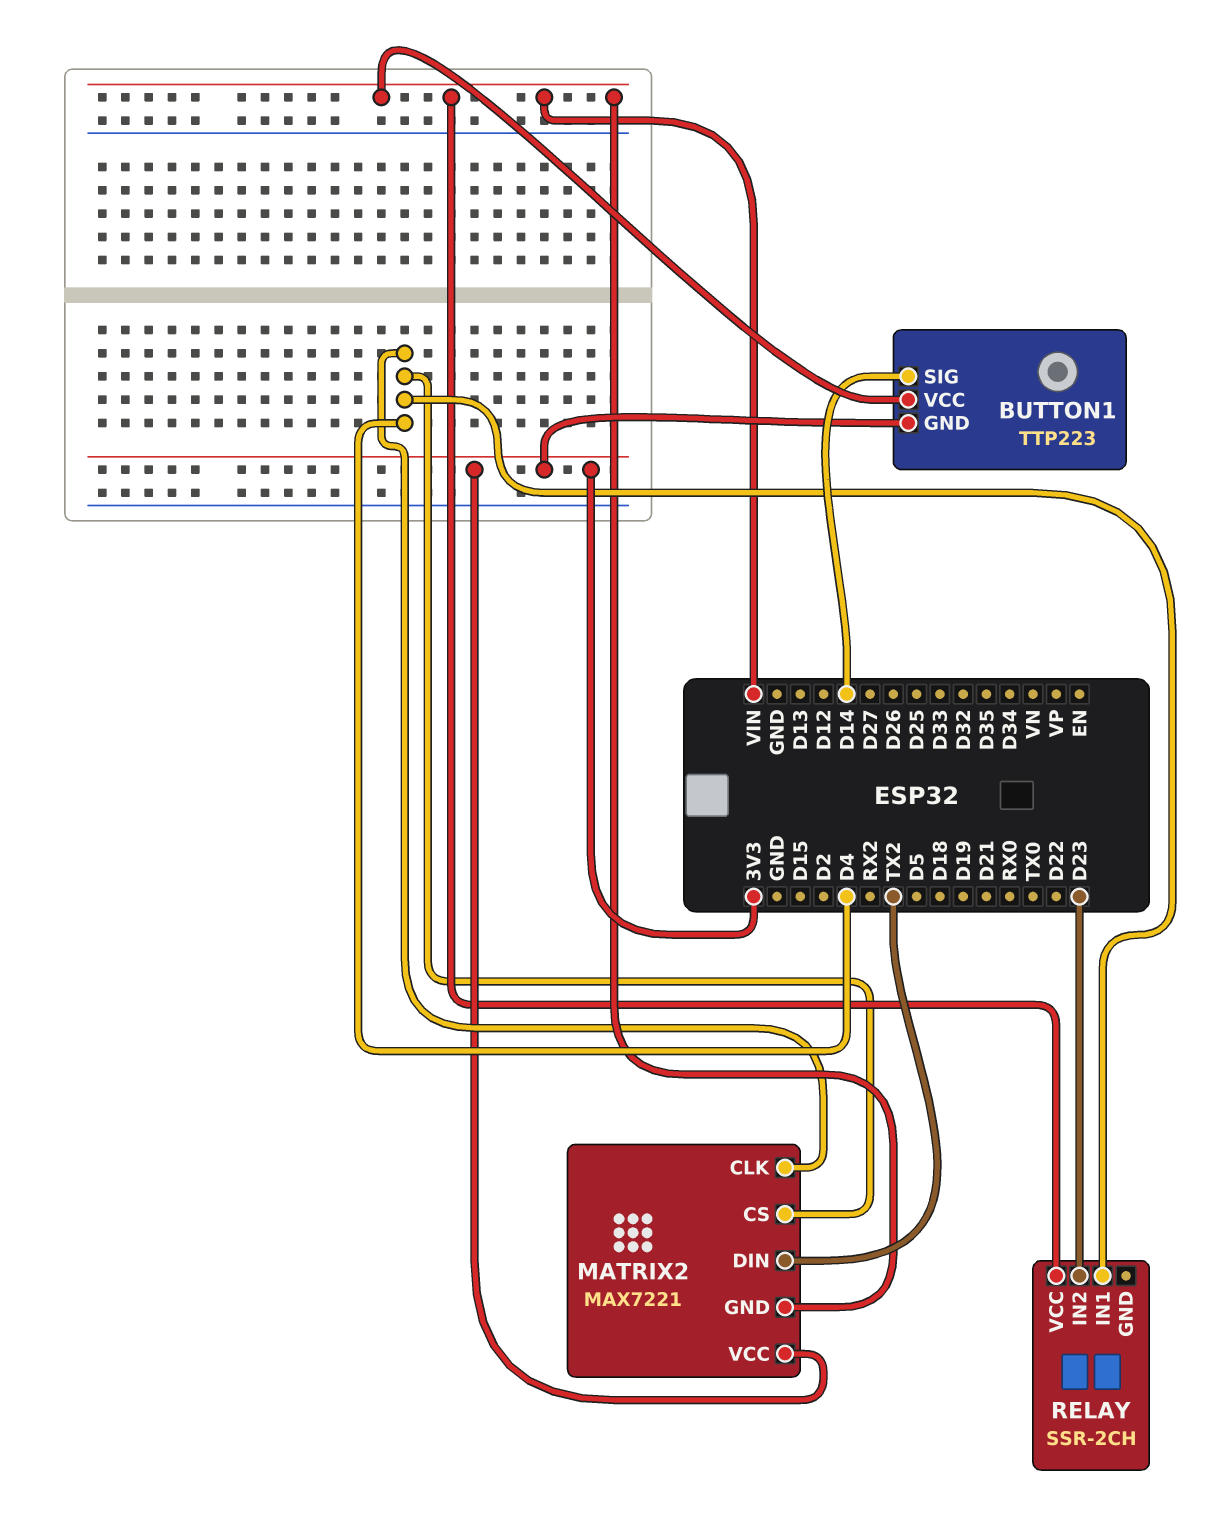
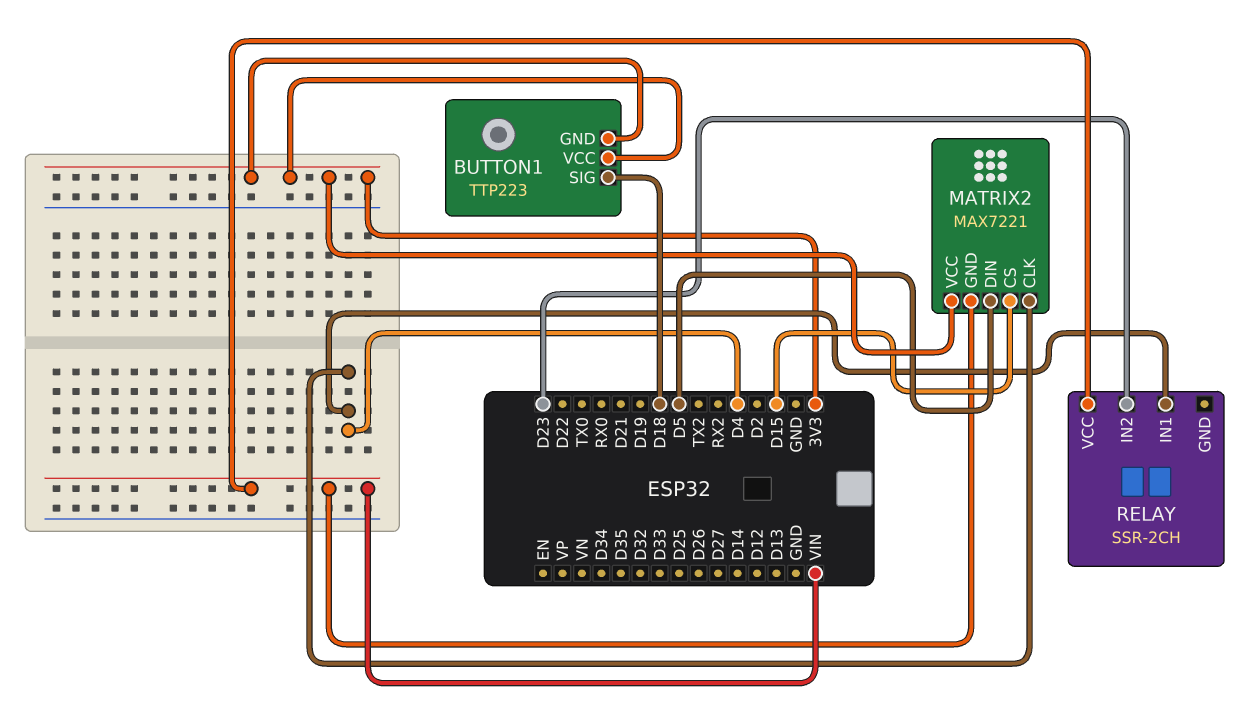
BUTTON1 pin SIG: D14 -> D18
BUTTON1 pin VCC: VIN -> 3V3
MATRIX2 pin CS: D4 -> D15
MATRIX2 pin DIN: TX2 -> D5

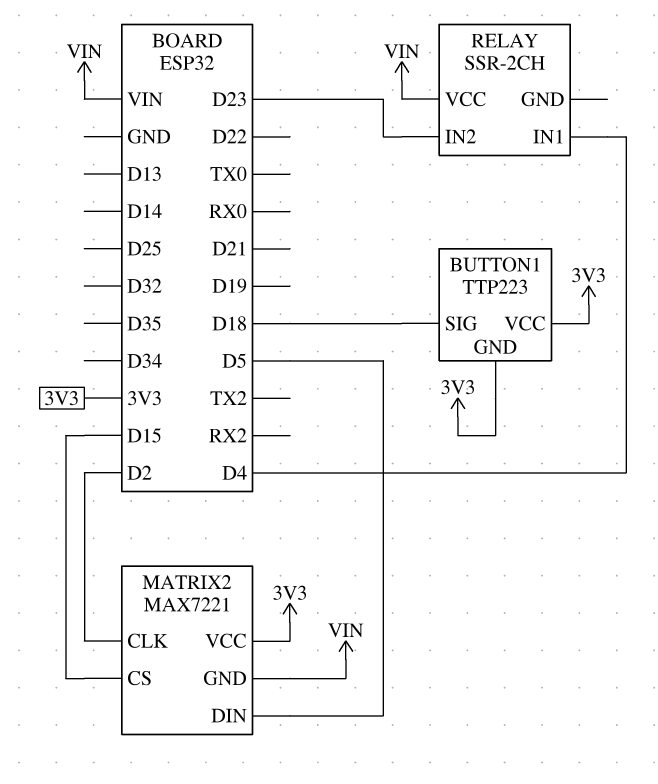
MATRIX2 pin CLK: D4 -> D2

